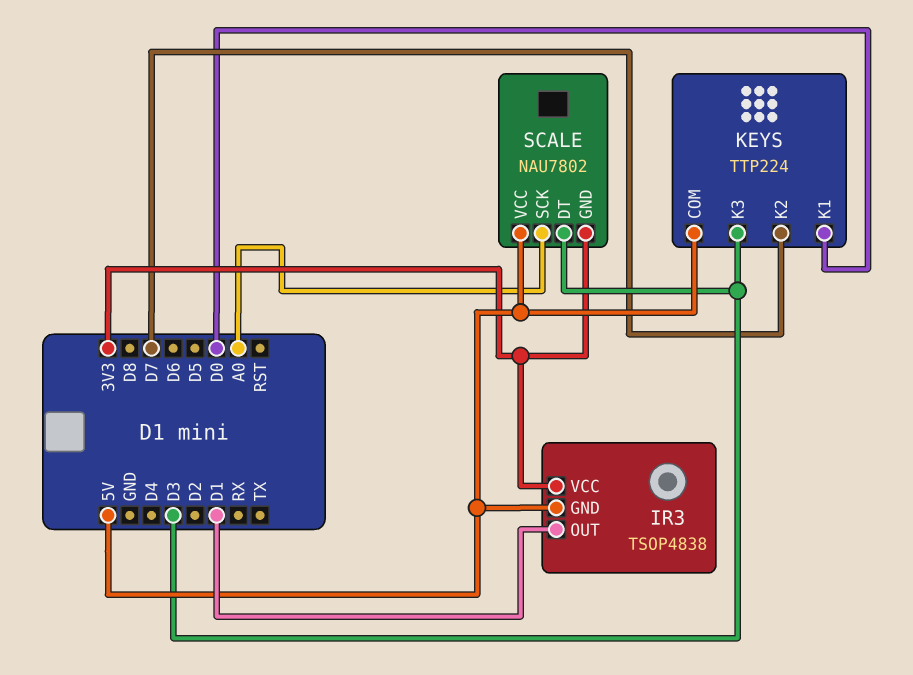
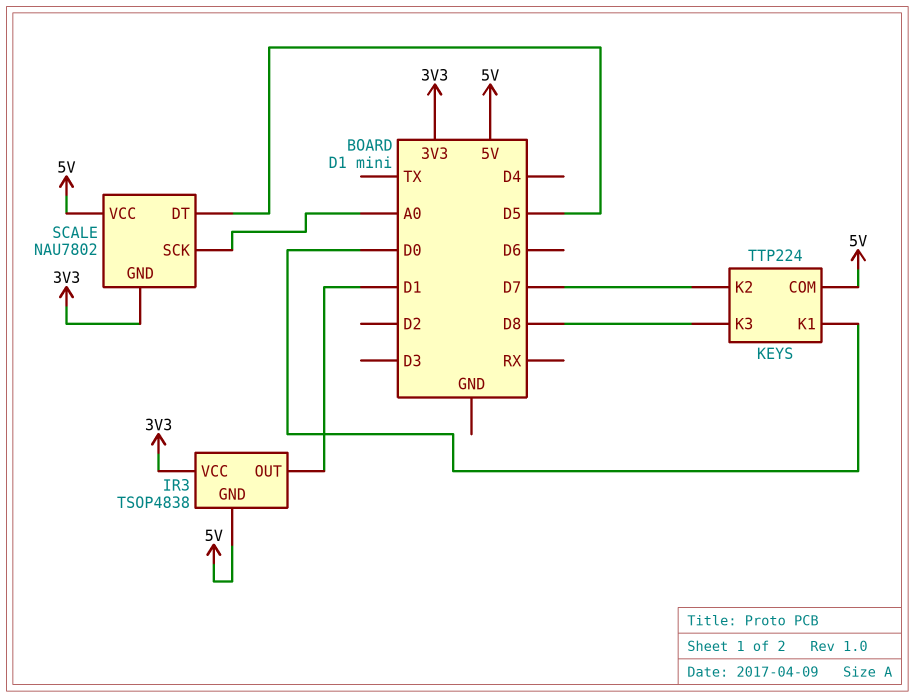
KEYS pin K3: D3 -> D8
SCALE pin DT: D3 -> D5

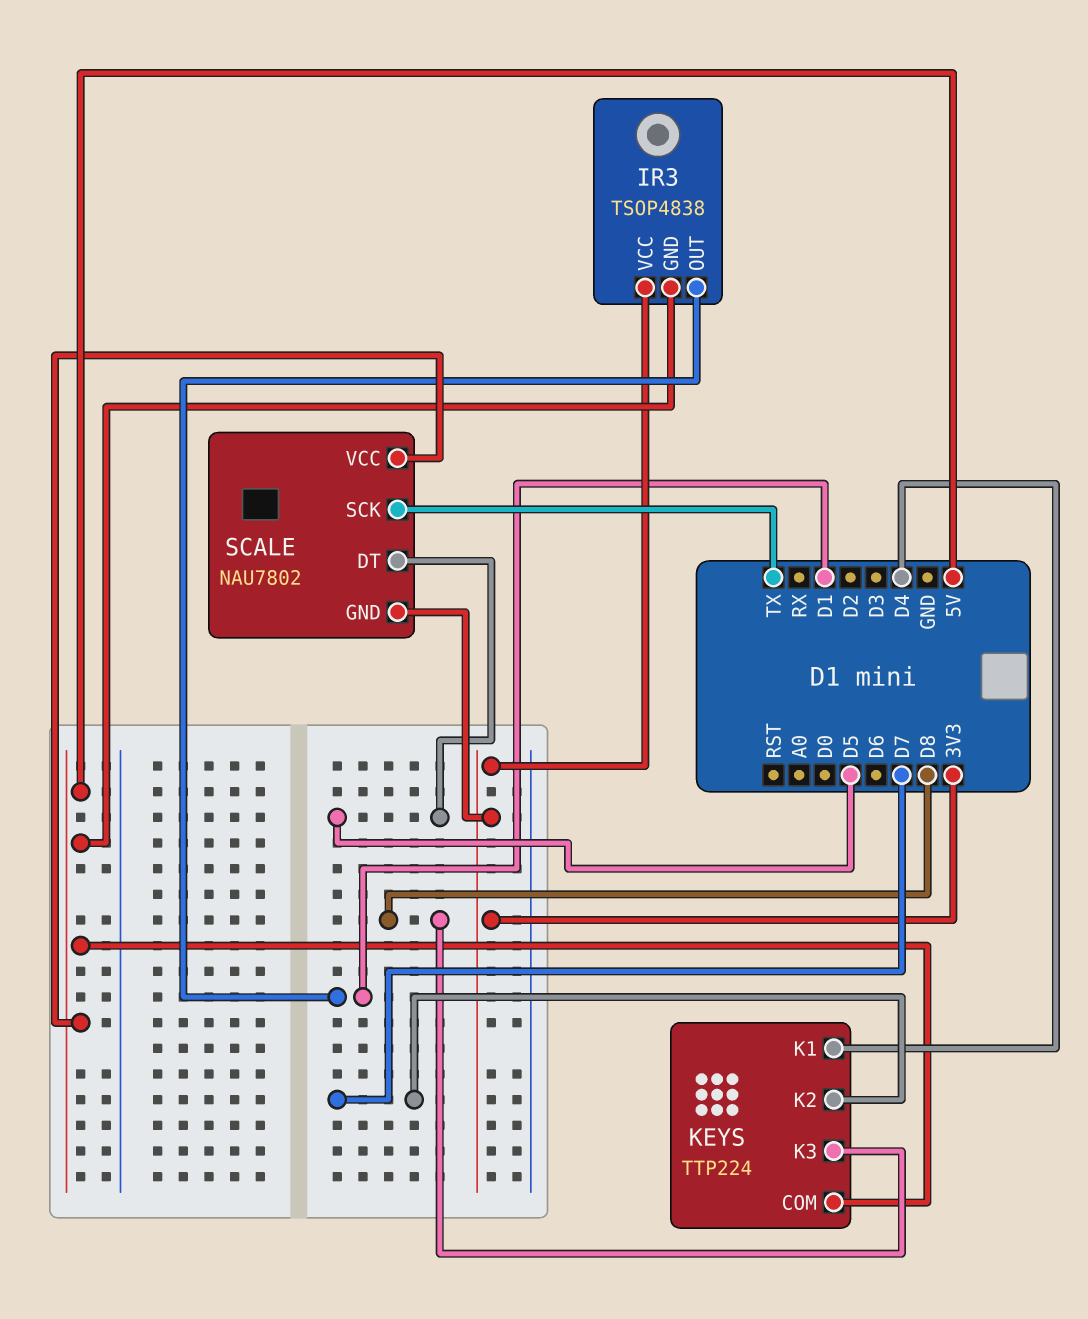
KEYS pin K1: D0 -> D4
SCALE pin SCK: A0 -> TX

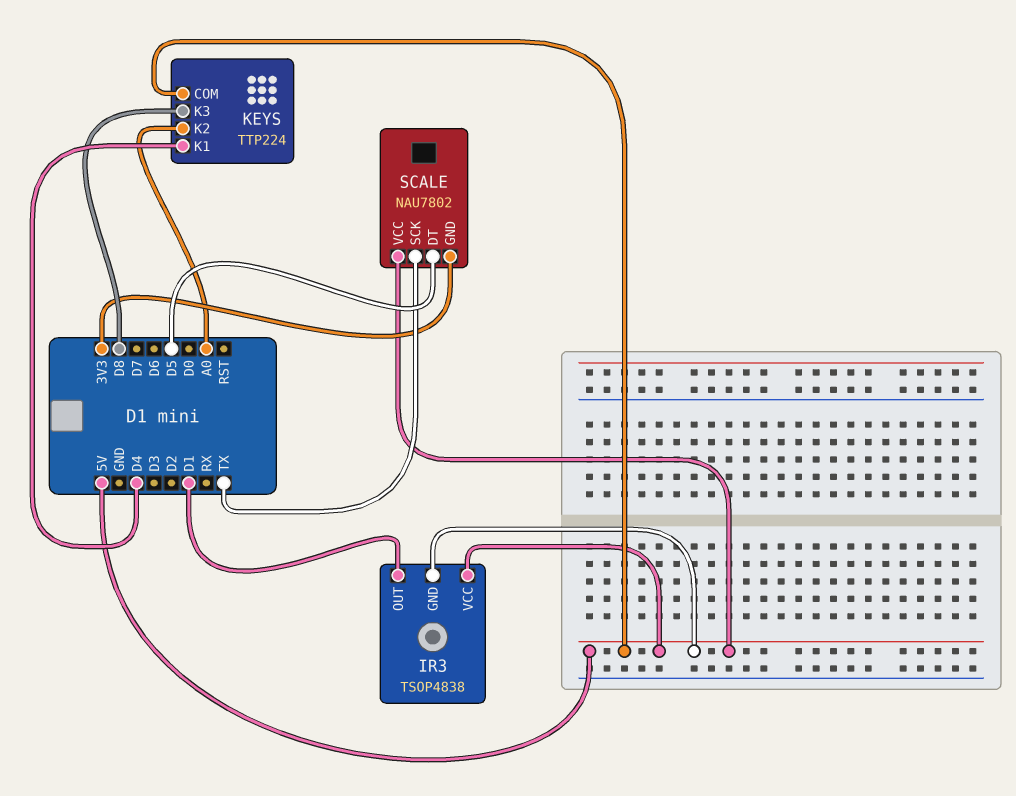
IR3 pin VCC: 3V3 -> 5V
KEYS pin K2: D7 -> A0

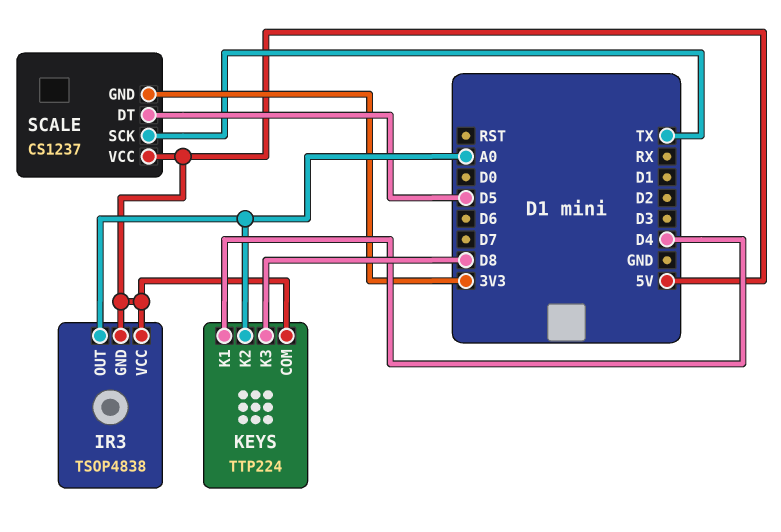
IR3 pin OUT: D1 -> A0
SCALE: NAU7802 -> CS1237

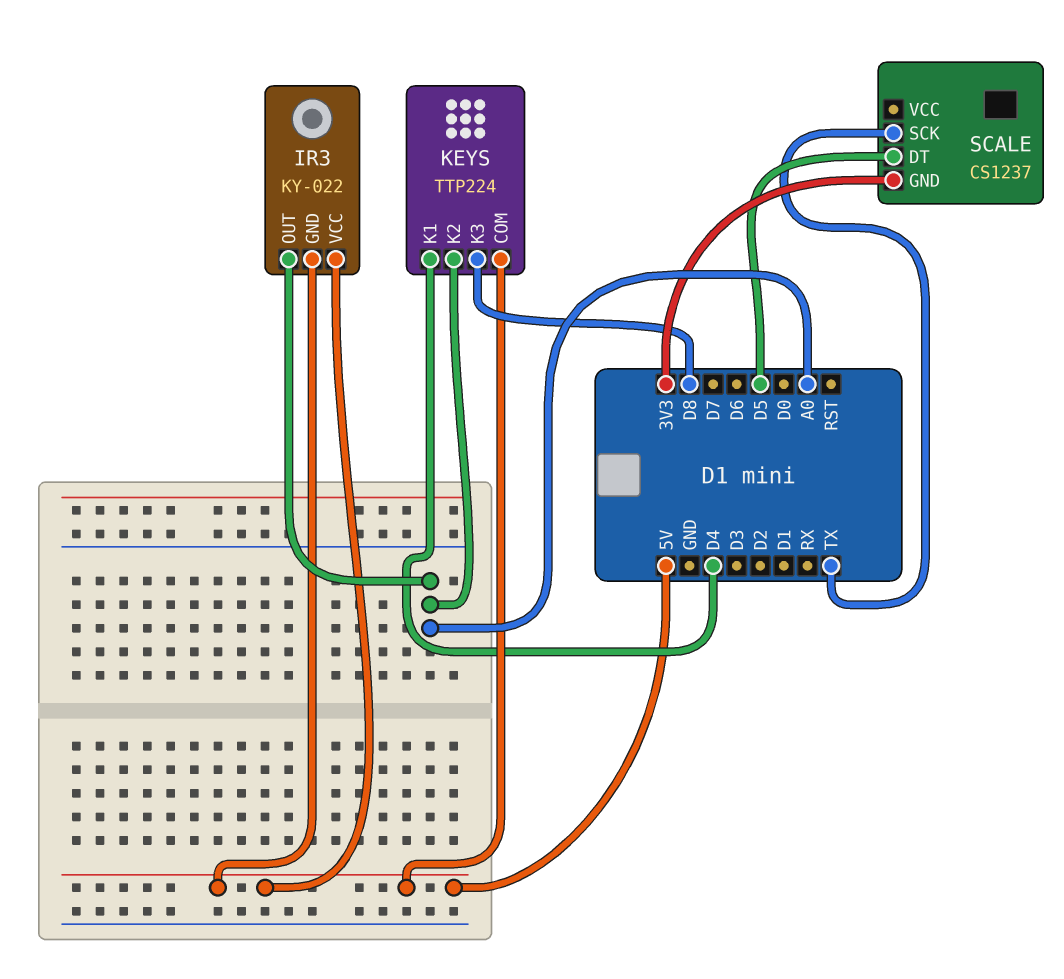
IR3: TSOP4838 -> KY-022
SCALE pin VCC: 5V -> none

